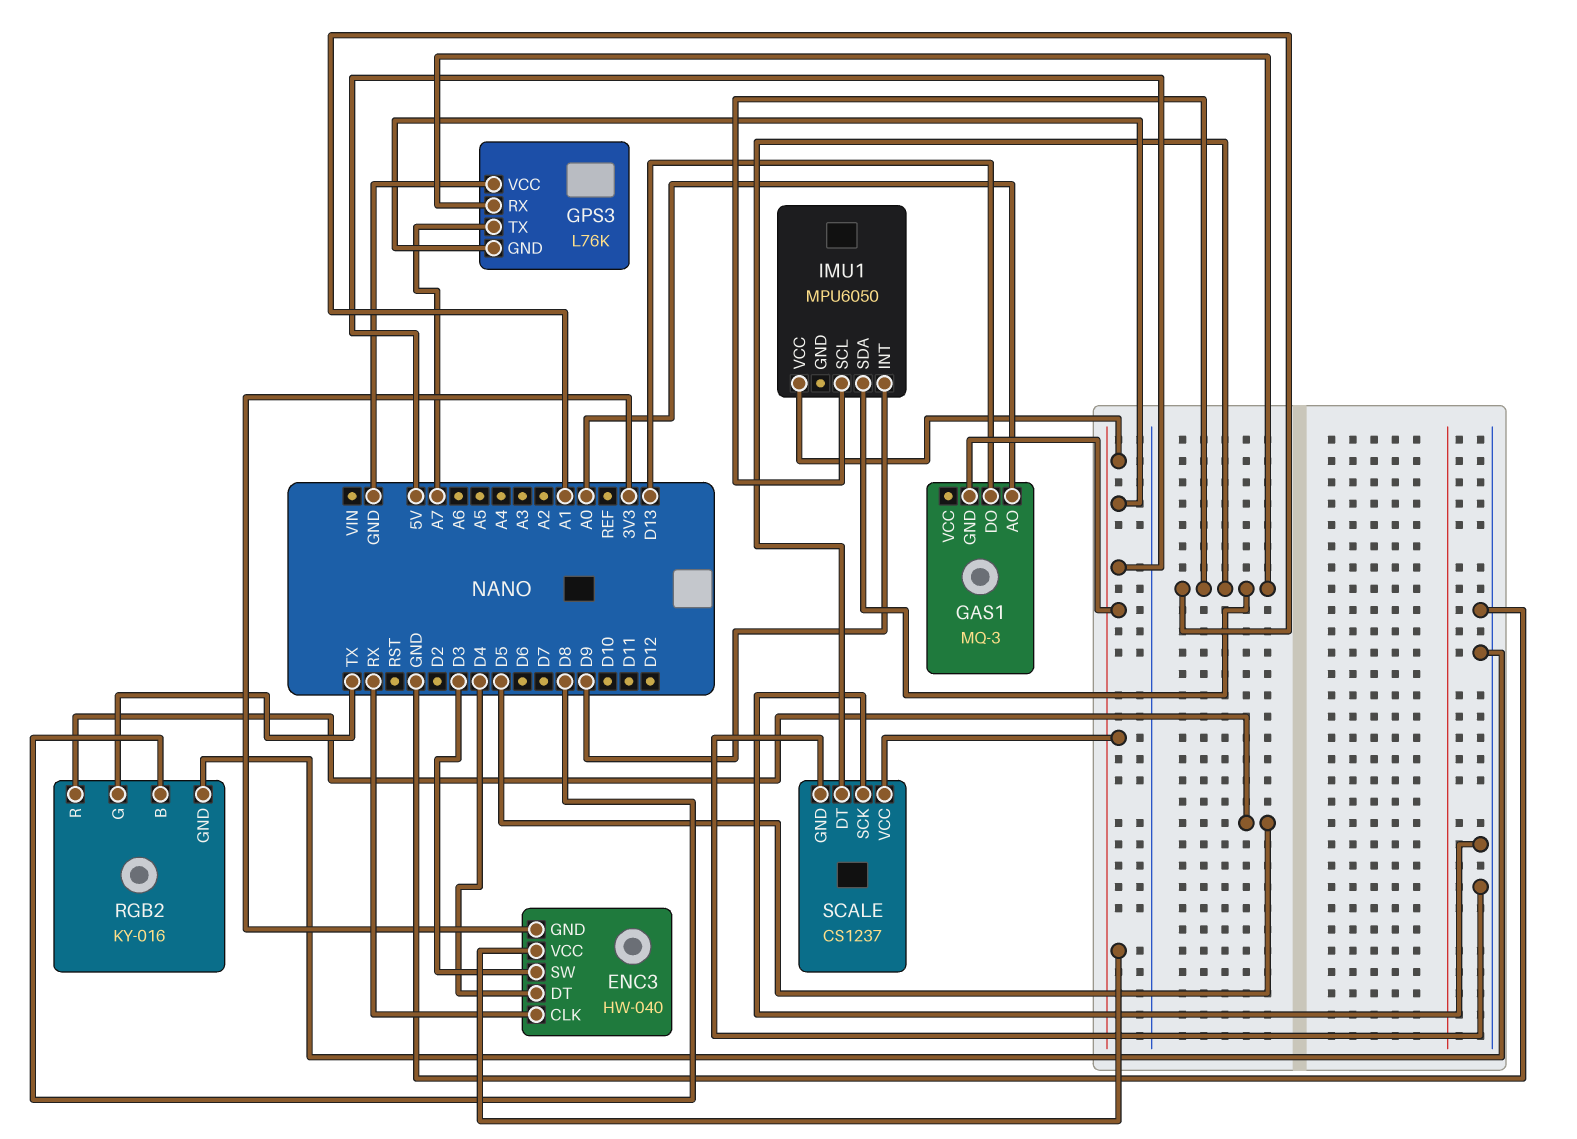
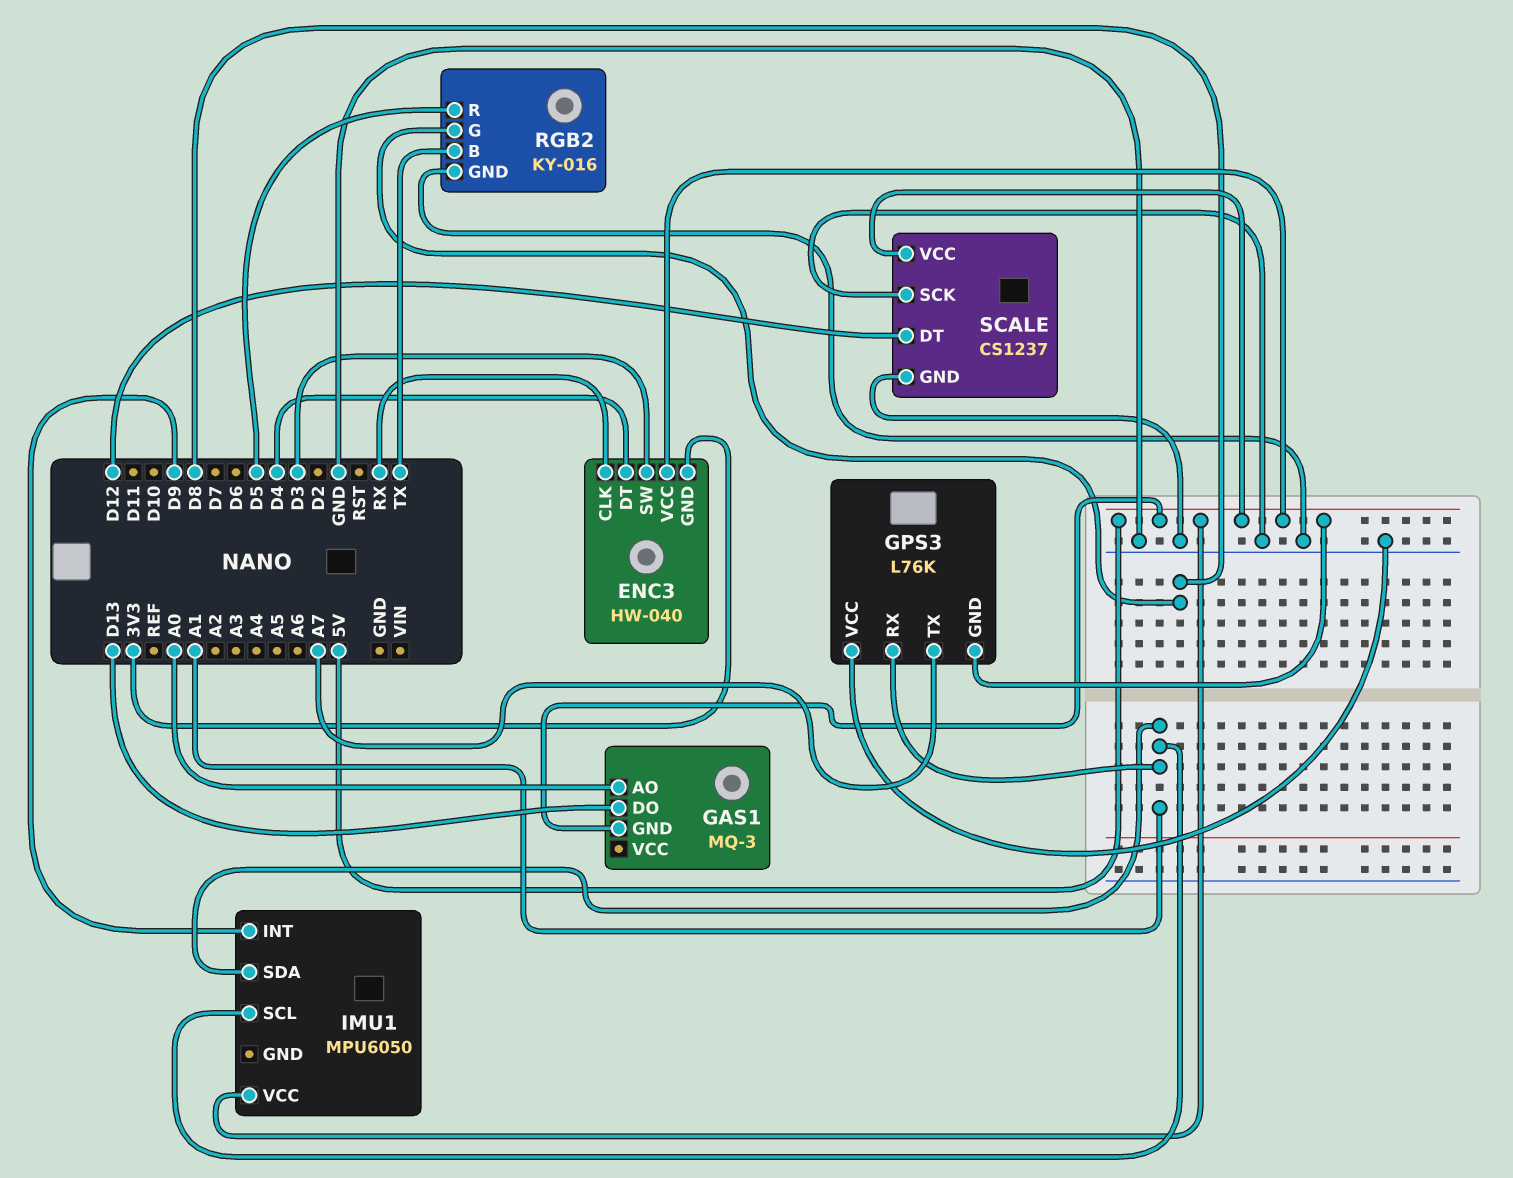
RGB2 pin B: D8 -> TX
RGB2 pin G: TX -> D8
SCALE pin DT: A1 -> D12

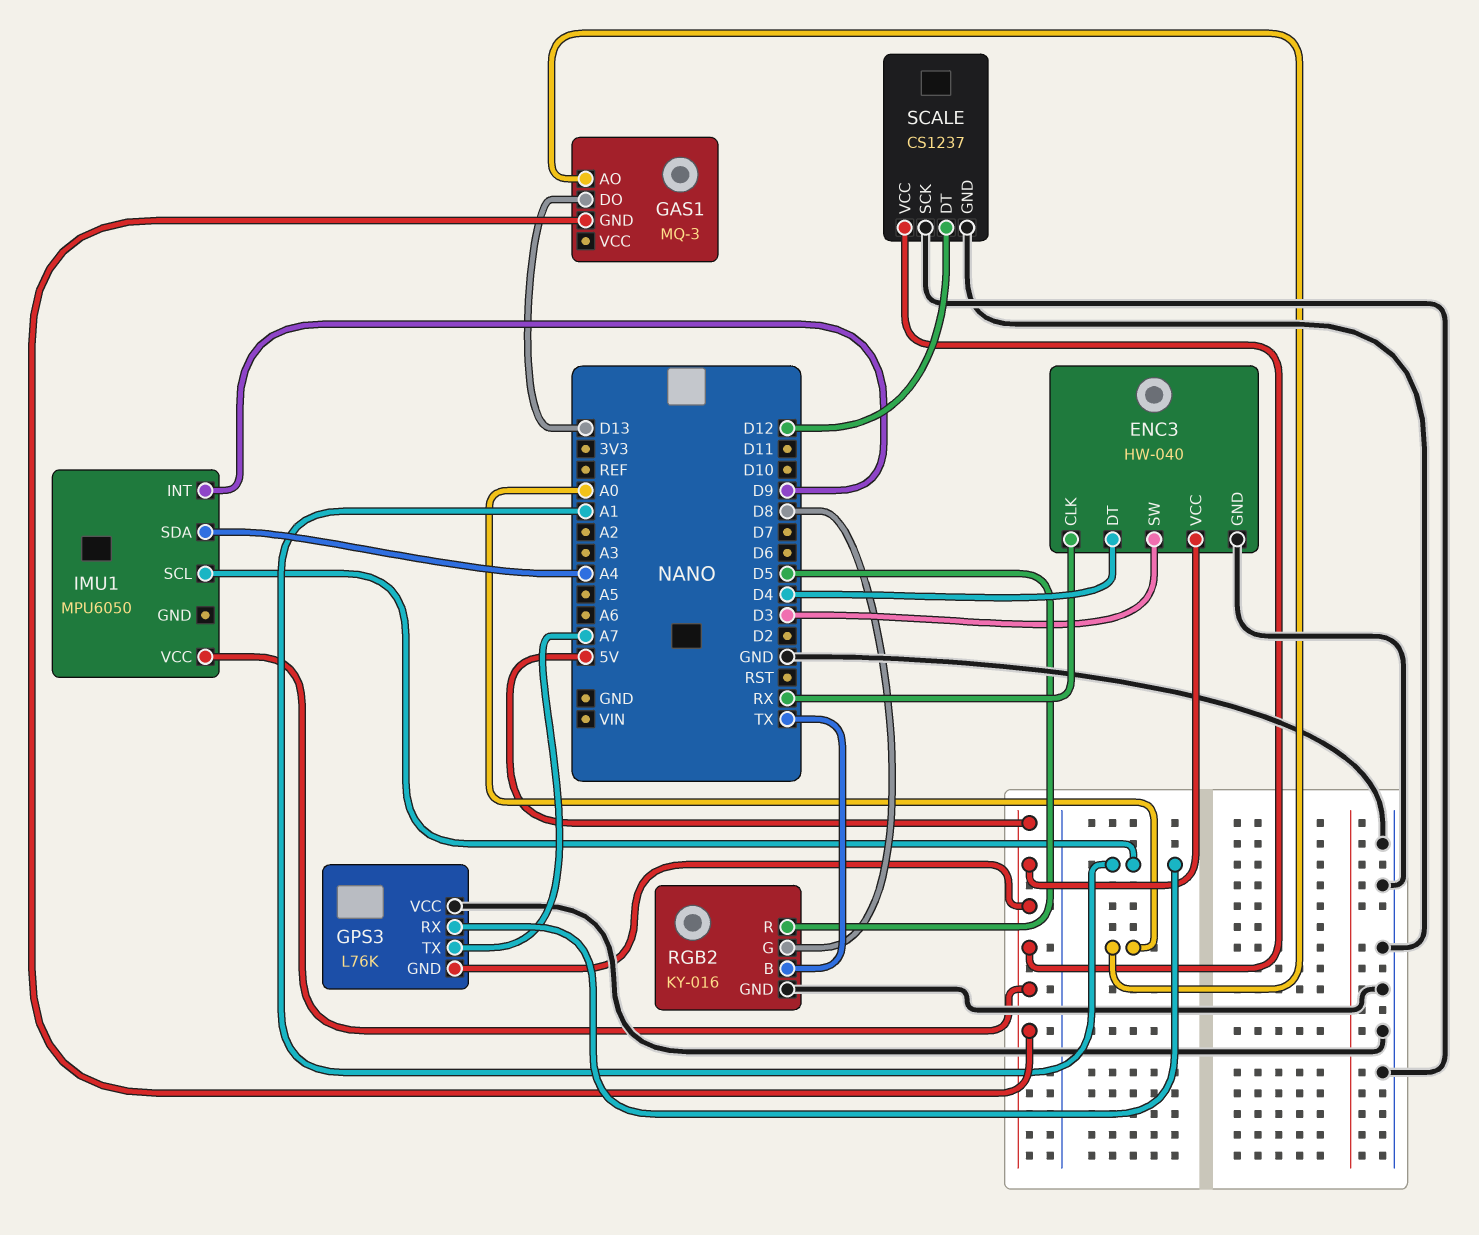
ENC3 pin GND: 3V3 -> GND
IMU1 pin SDA: A1 -> A4

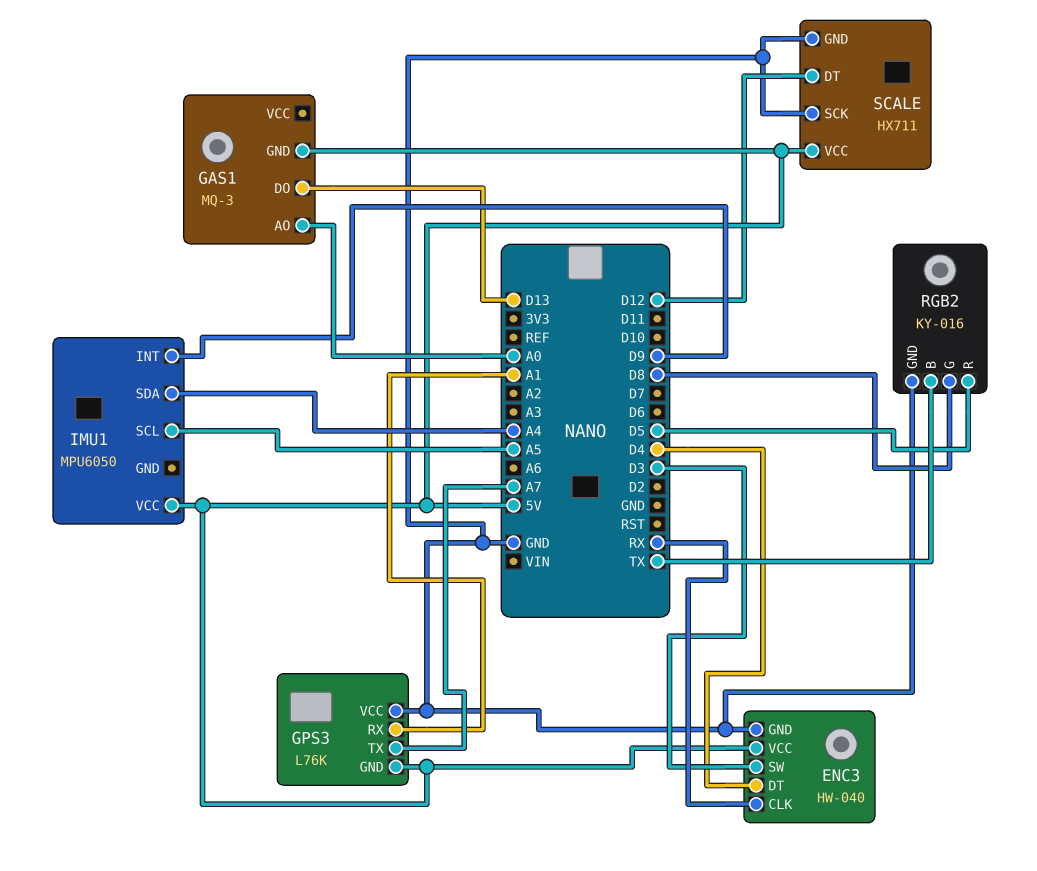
IMU1 pin SCL: A1 -> A5
SCALE: CS1237 -> HX711

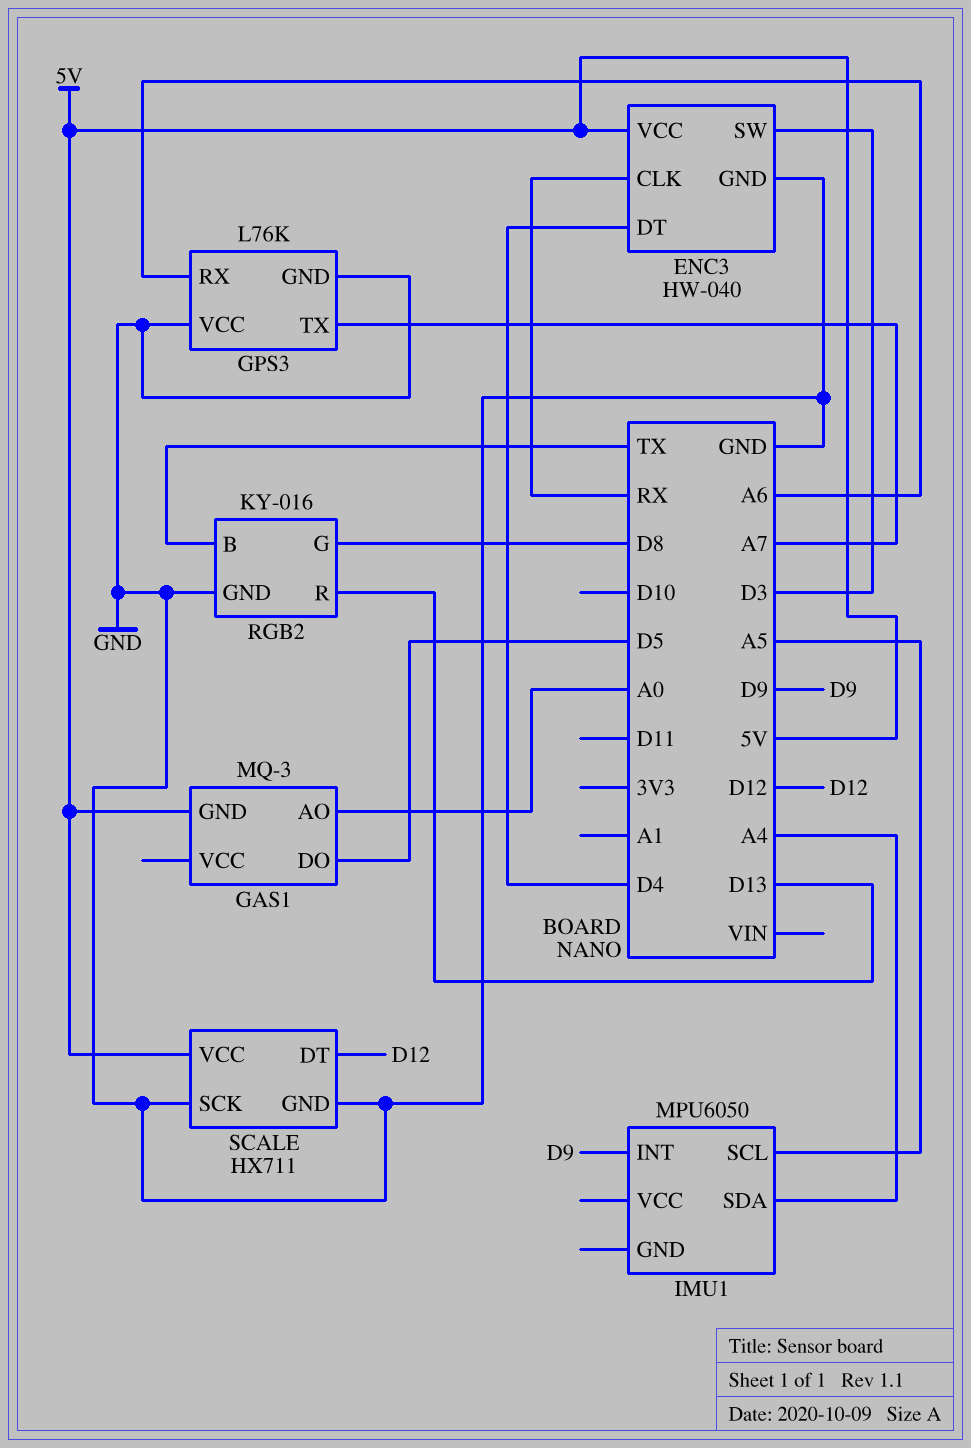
GAS1 pin DO: D13 -> D5
GPS3 pin GND: 5V -> GND
GPS3 pin RX: A1 -> A6
IMU1 pin VCC: 5V -> none
RGB2 pin R: D5 -> D13

